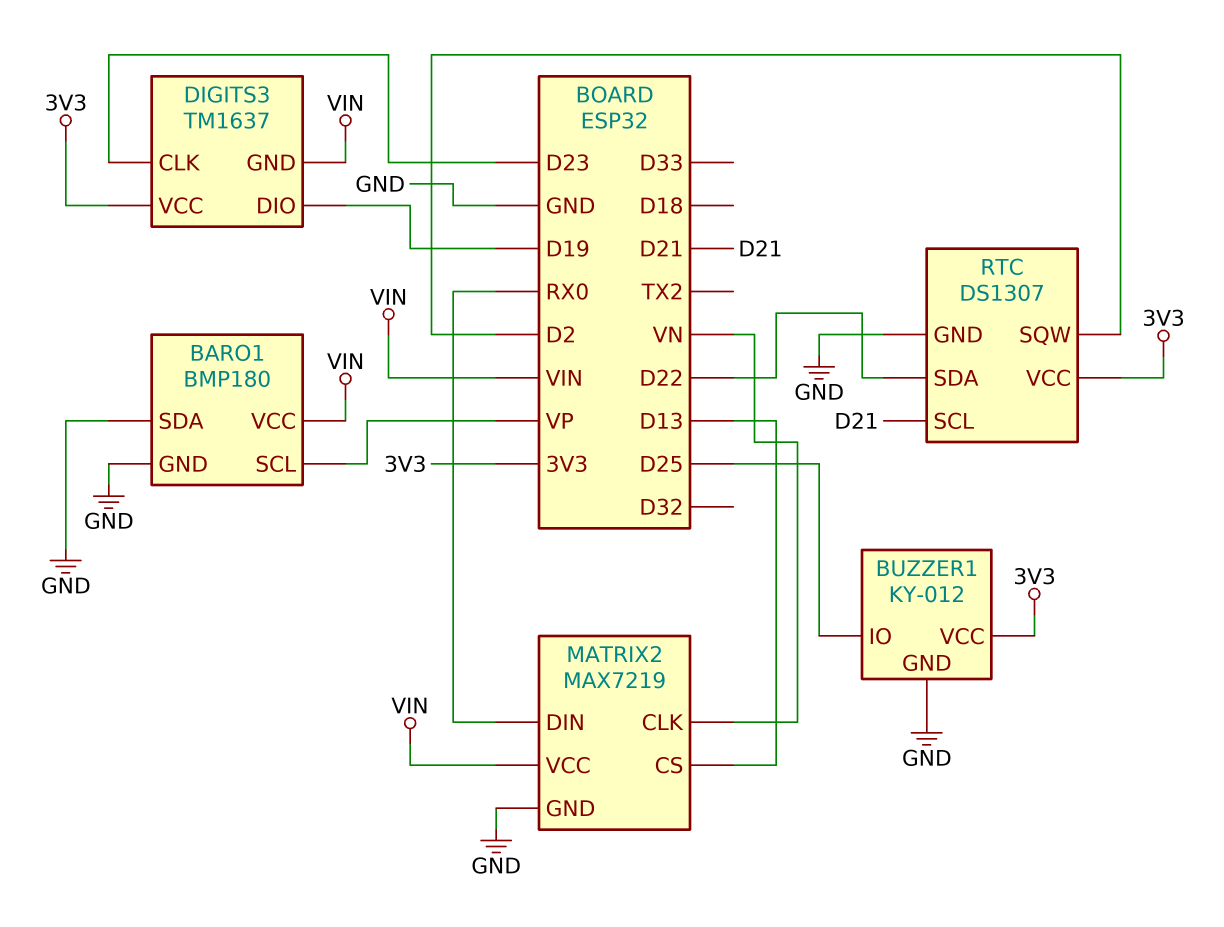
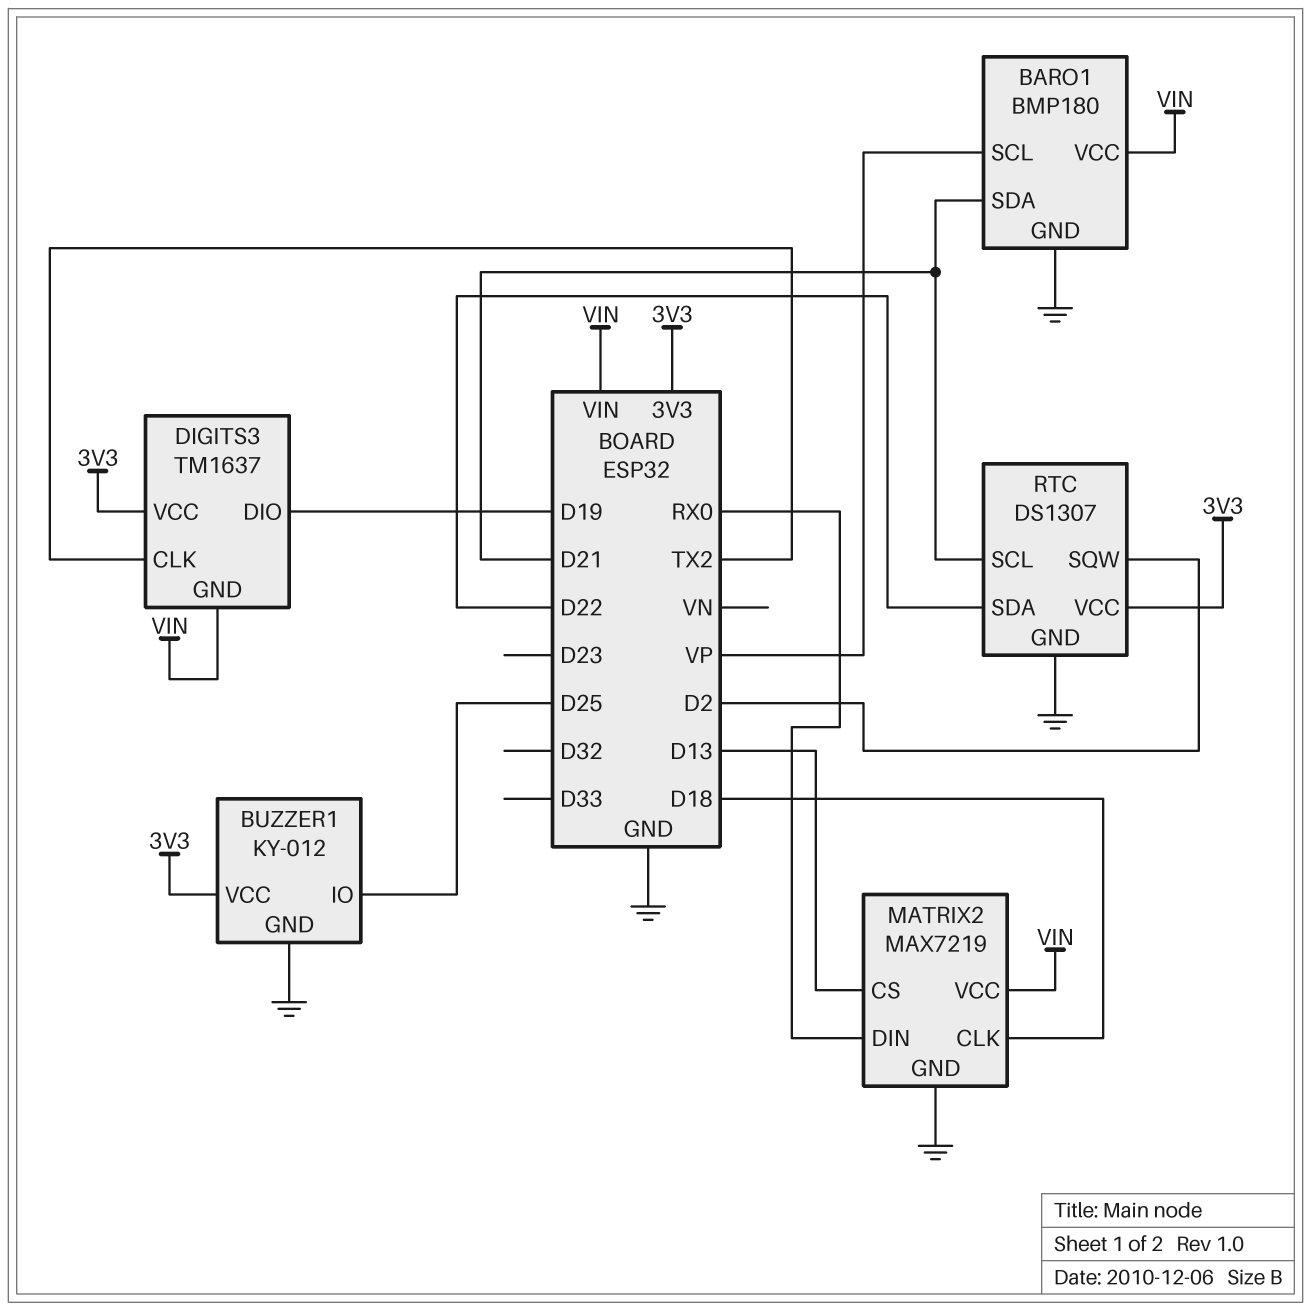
BARO1 pin SDA: GND -> D21
DIGITS3 pin CLK: D23 -> TX2
MATRIX2 pin CLK: VN -> D18

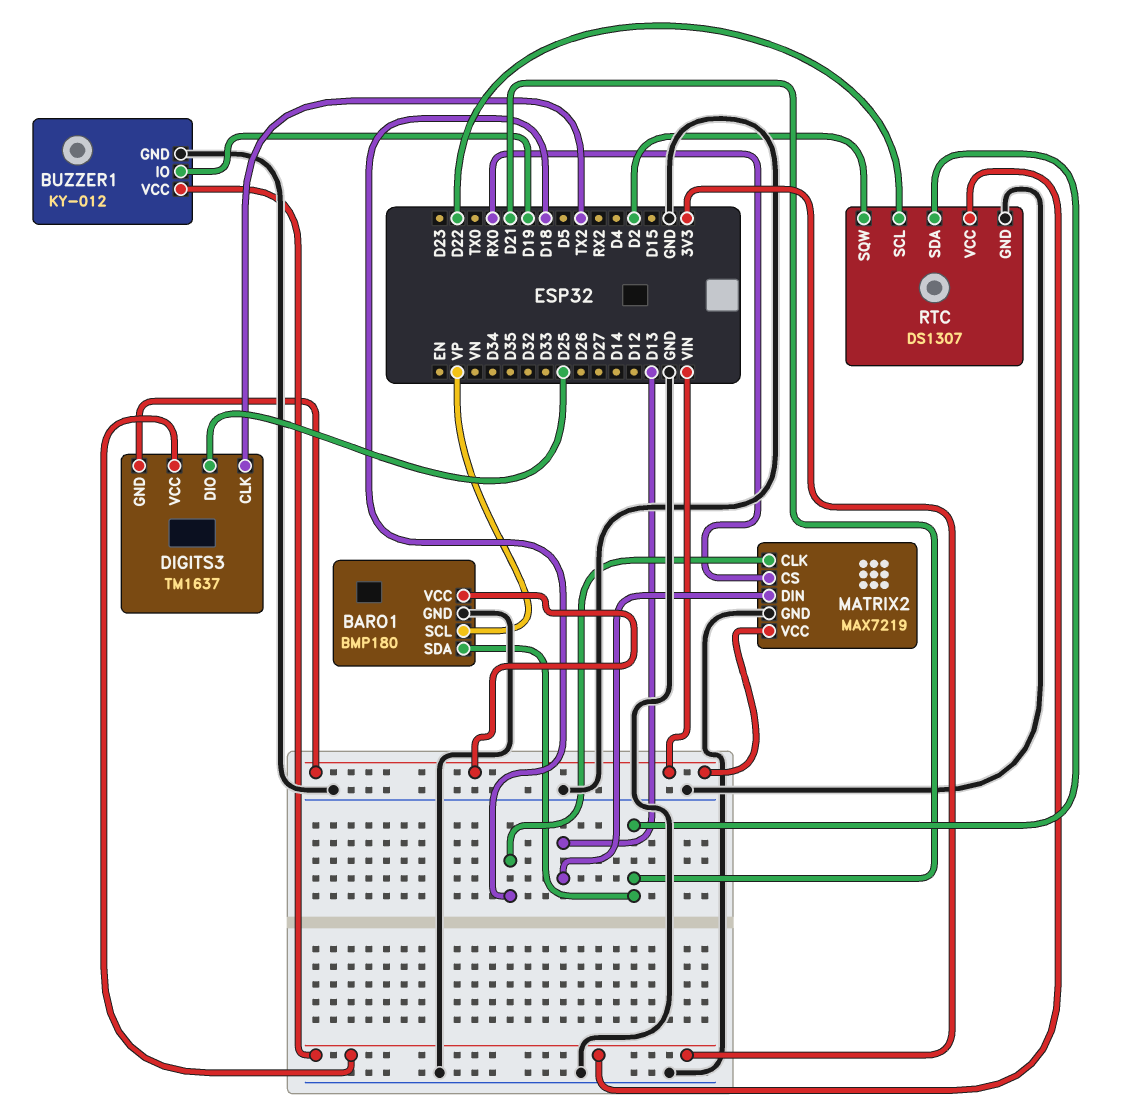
BUZZER1 pin IO: D25 -> D19
DIGITS3 pin DIO: D19 -> D25
MATRIX2 pin CS: D13 -> RX0
MATRIX2 pin DIN: RX0 -> D13
RTC pin SCL: D21 -> D22
RTC pin SDA: D22 -> D21

